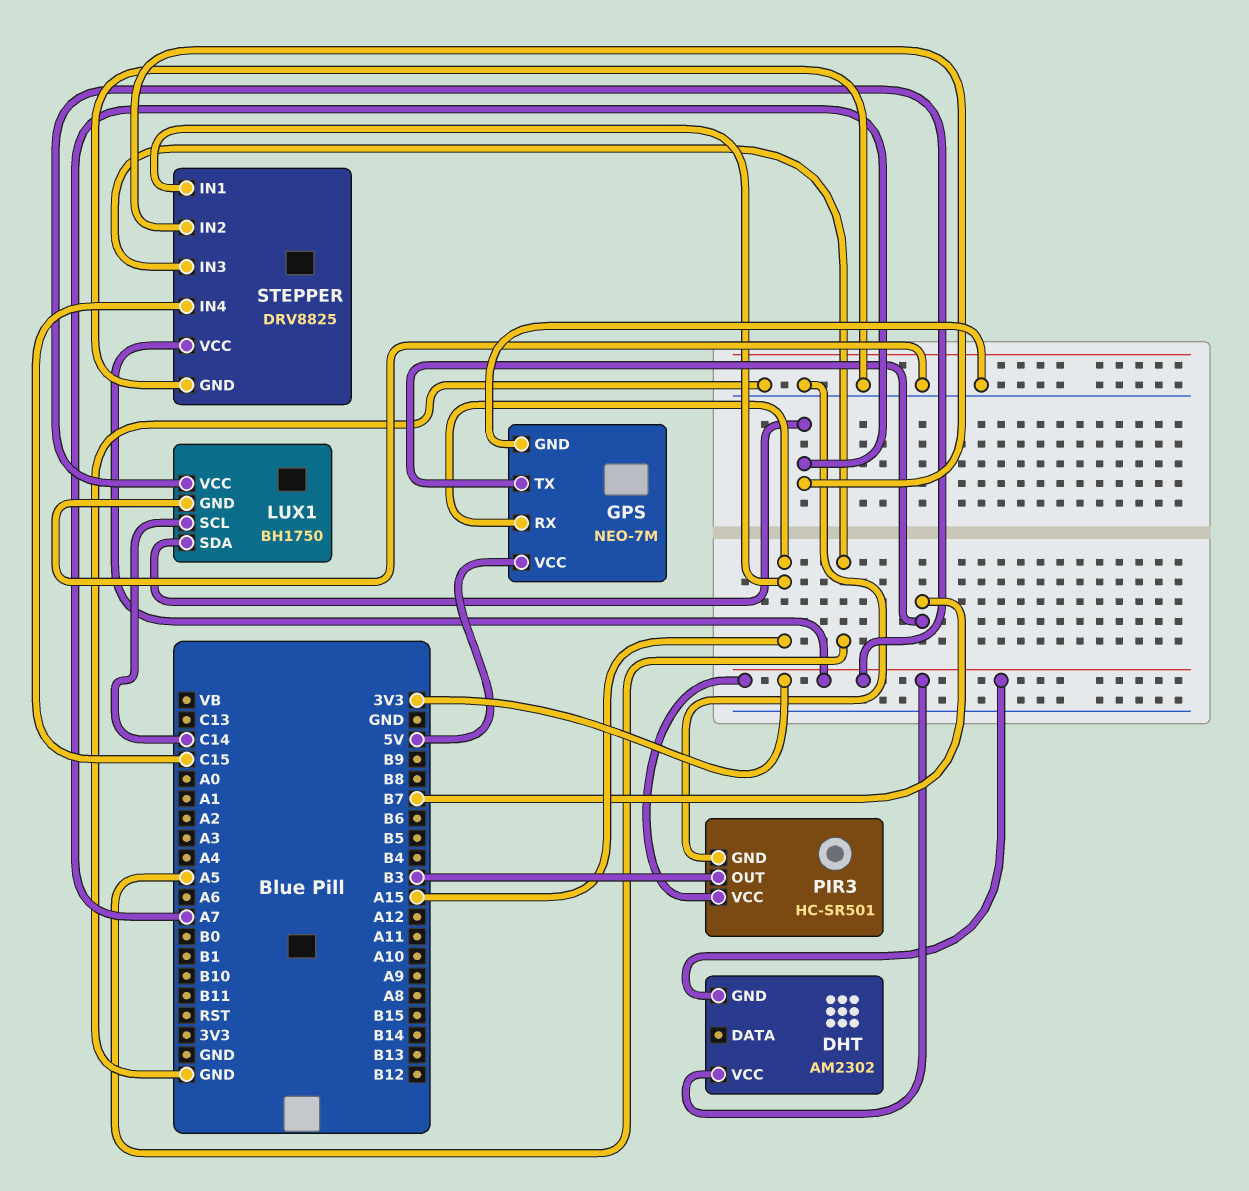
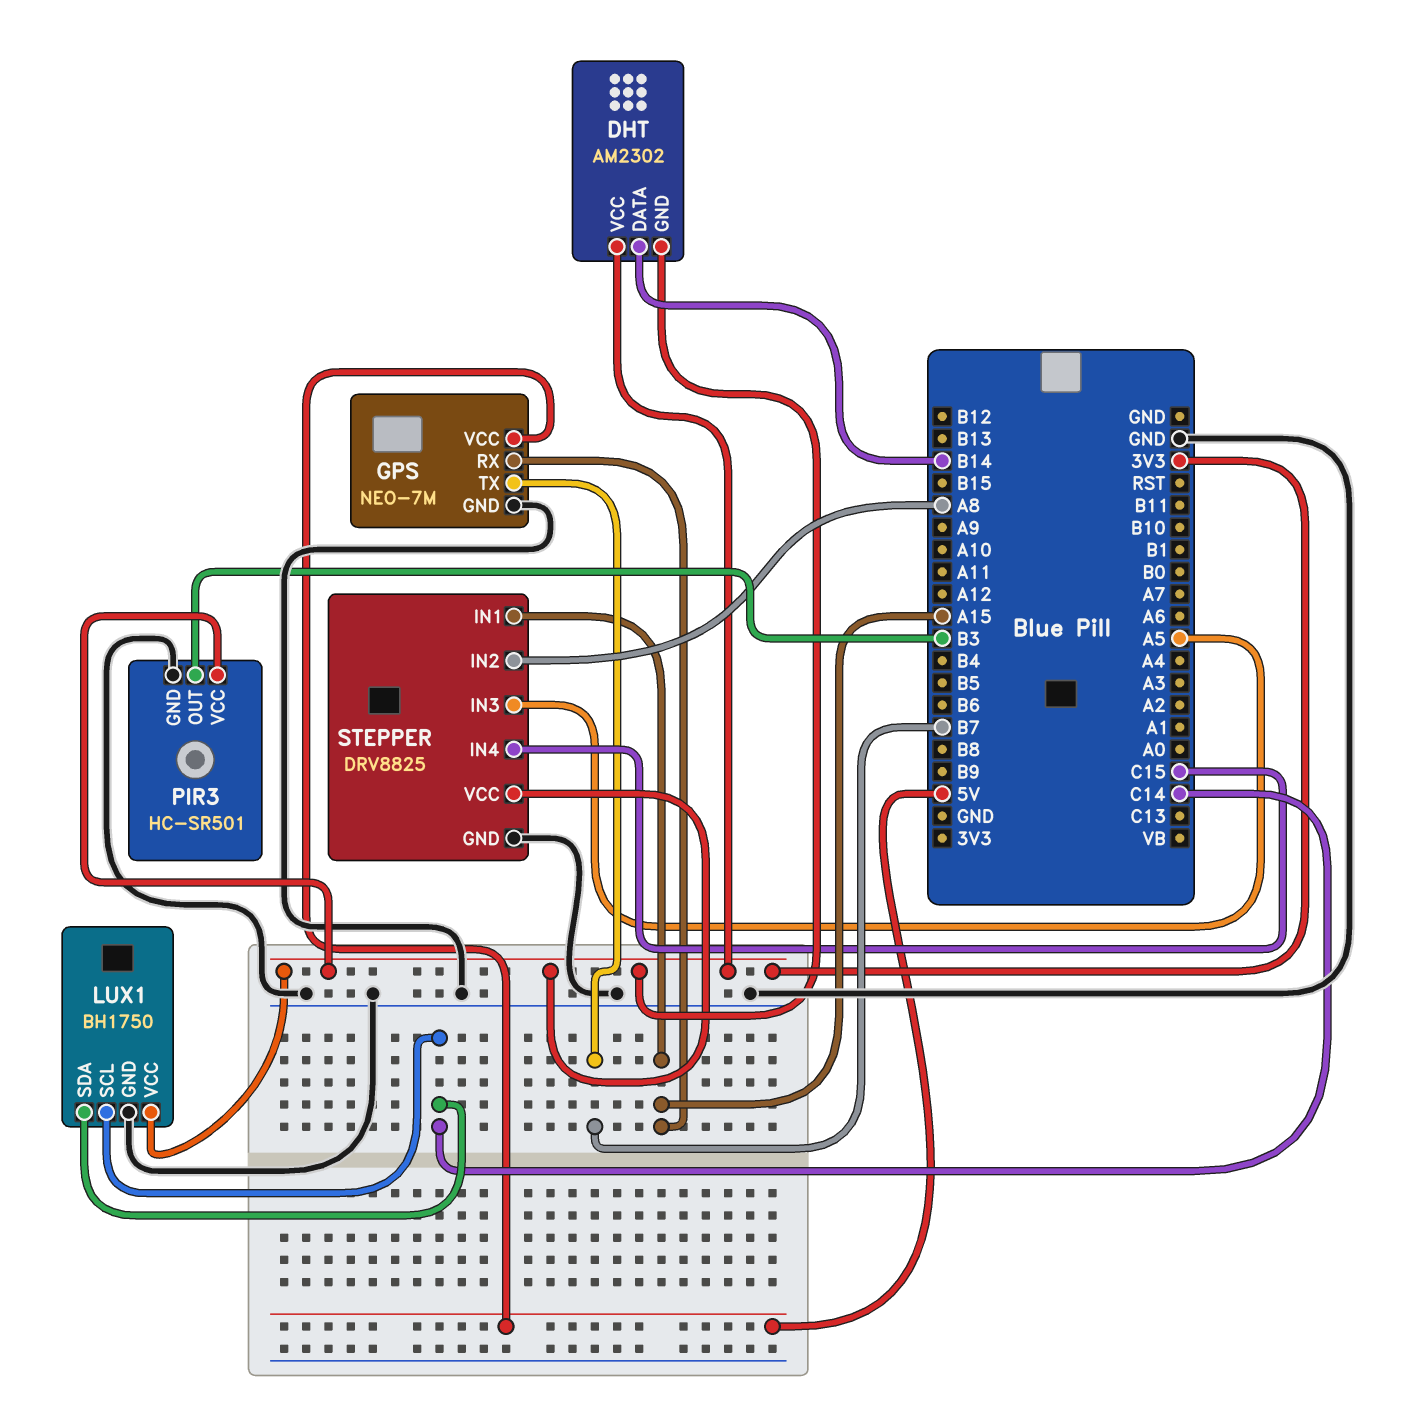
DHT pin DATA: none -> B14
LUX1 pin SDA: A7 -> C14
STEPPER pin IN2: A7 -> A8

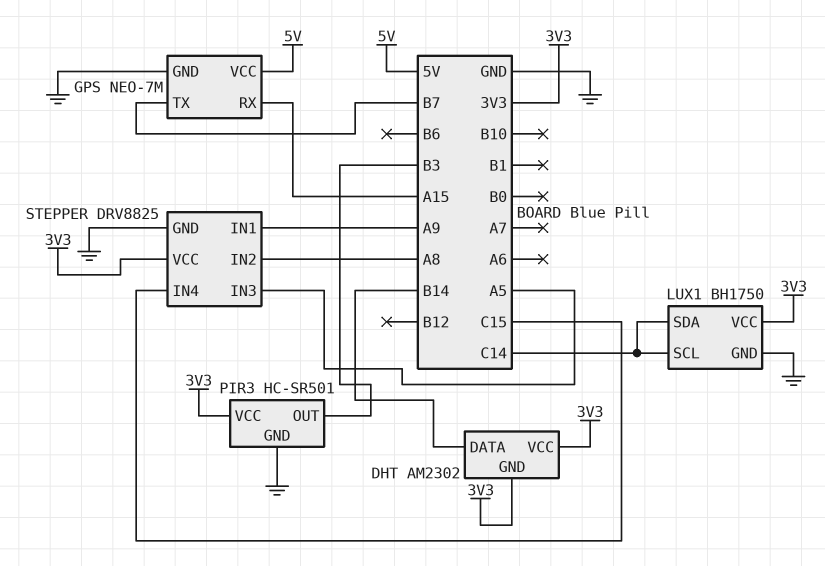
STEPPER pin IN1: A15 -> A9

